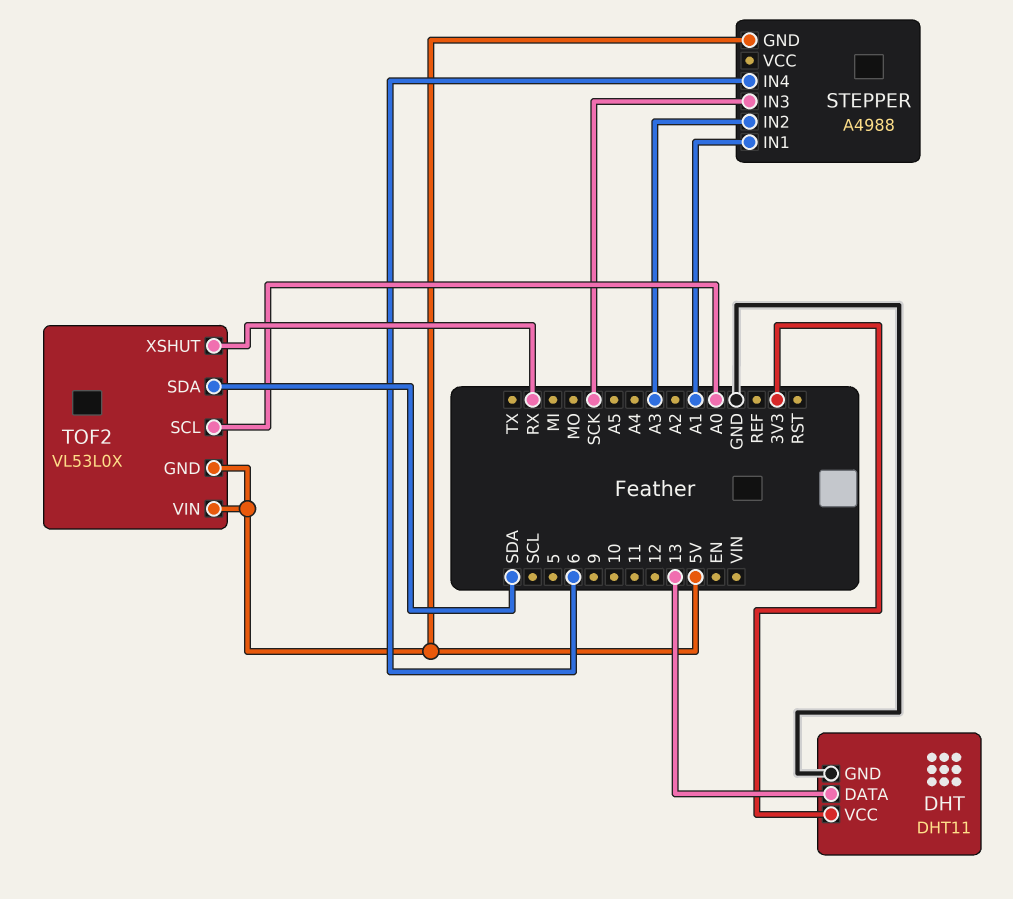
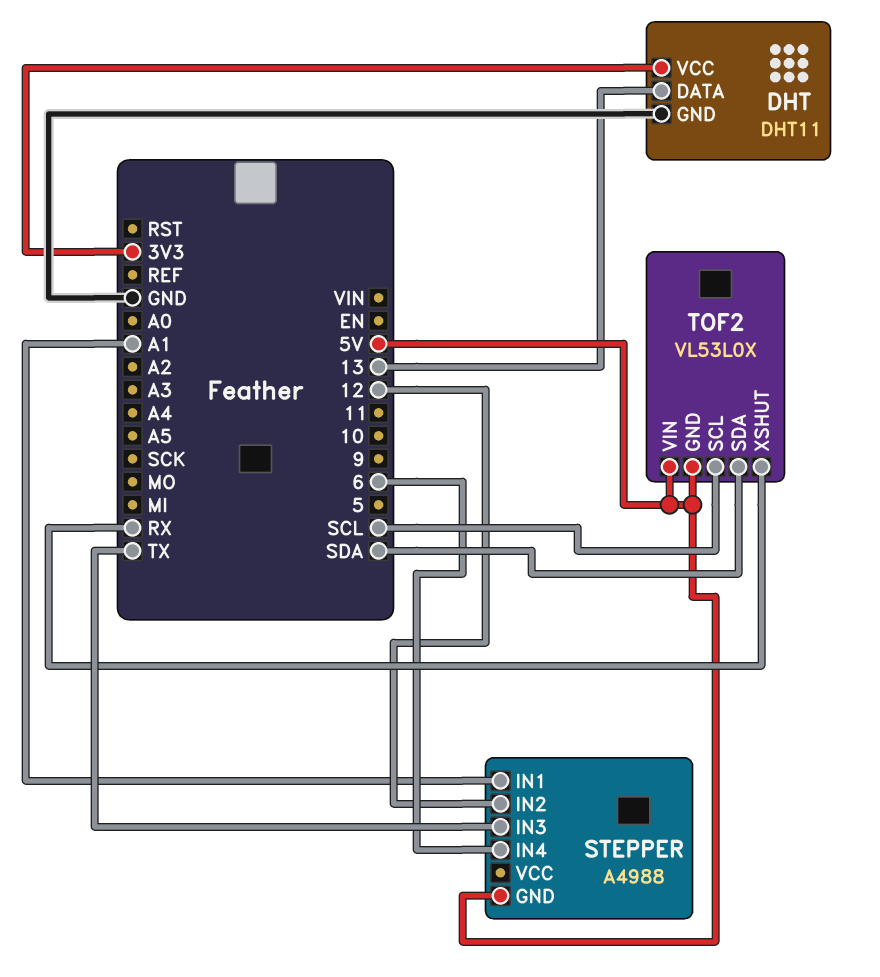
STEPPER pin IN2: A3 -> 12
STEPPER pin IN3: SCK -> TX
TOF2 pin SCL: A0 -> SCL

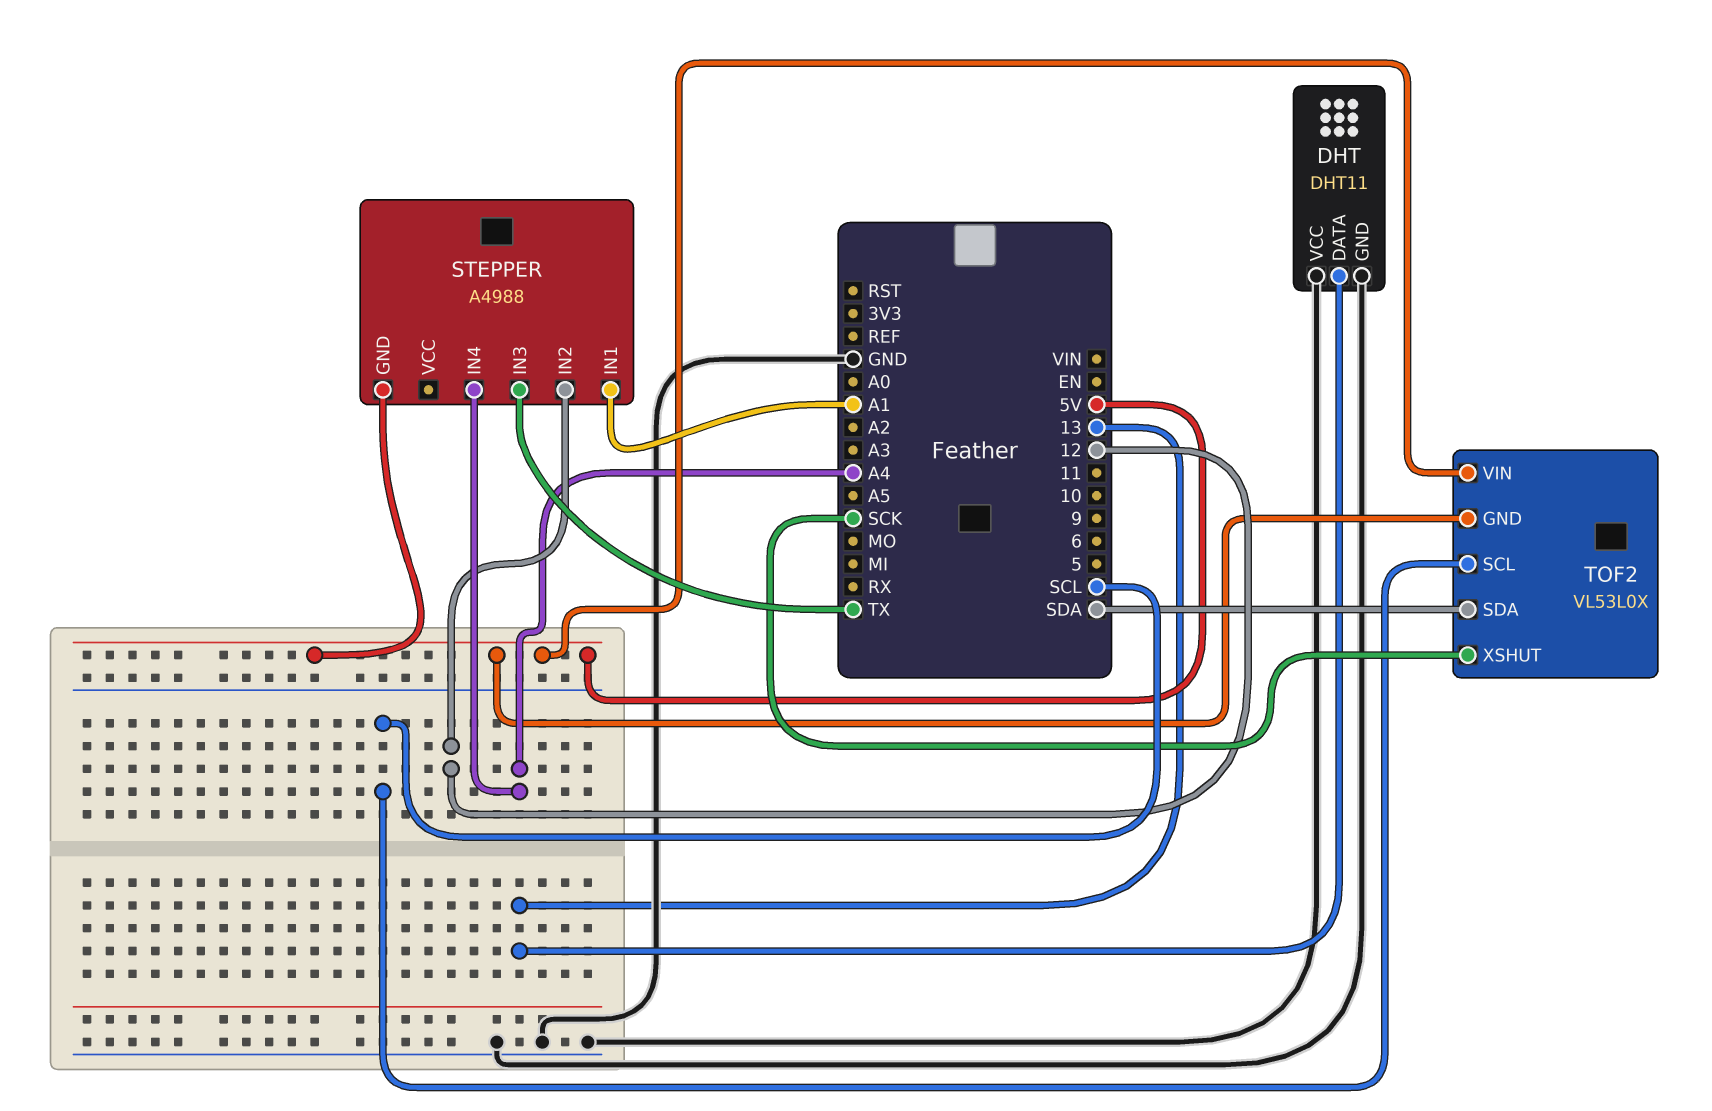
DHT pin VCC: 3V3 -> GND
STEPPER pin IN4: 6 -> A4
TOF2 pin XSHUT: RX -> SCK

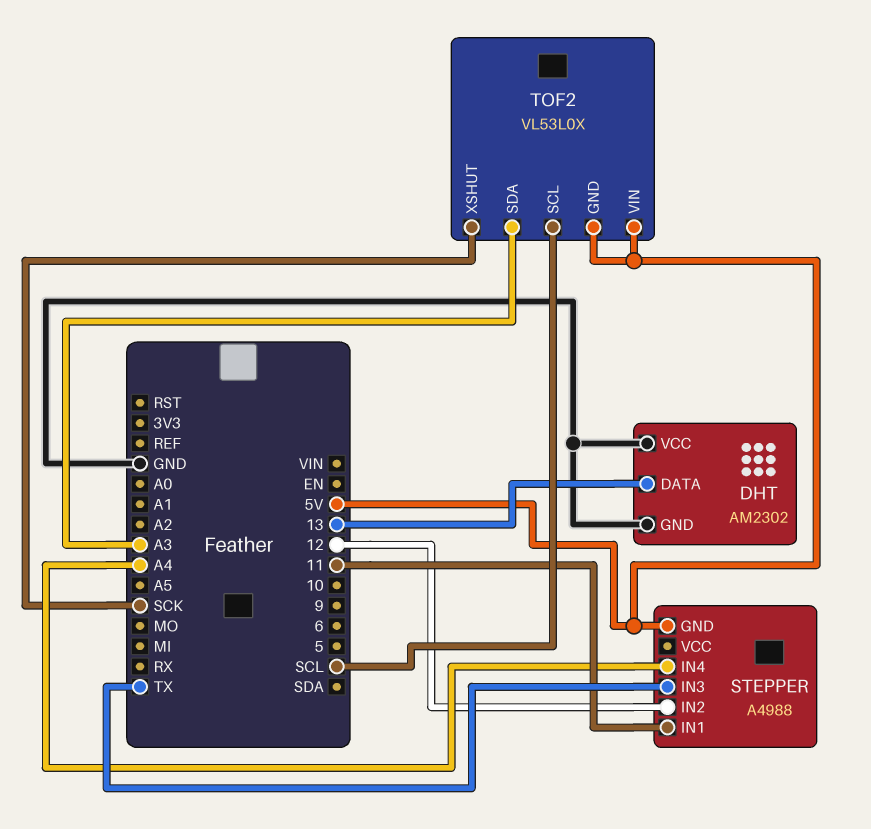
DHT: DHT11 -> AM2302
STEPPER pin IN1: A1 -> 11
TOF2 pin SDA: SDA -> A3

